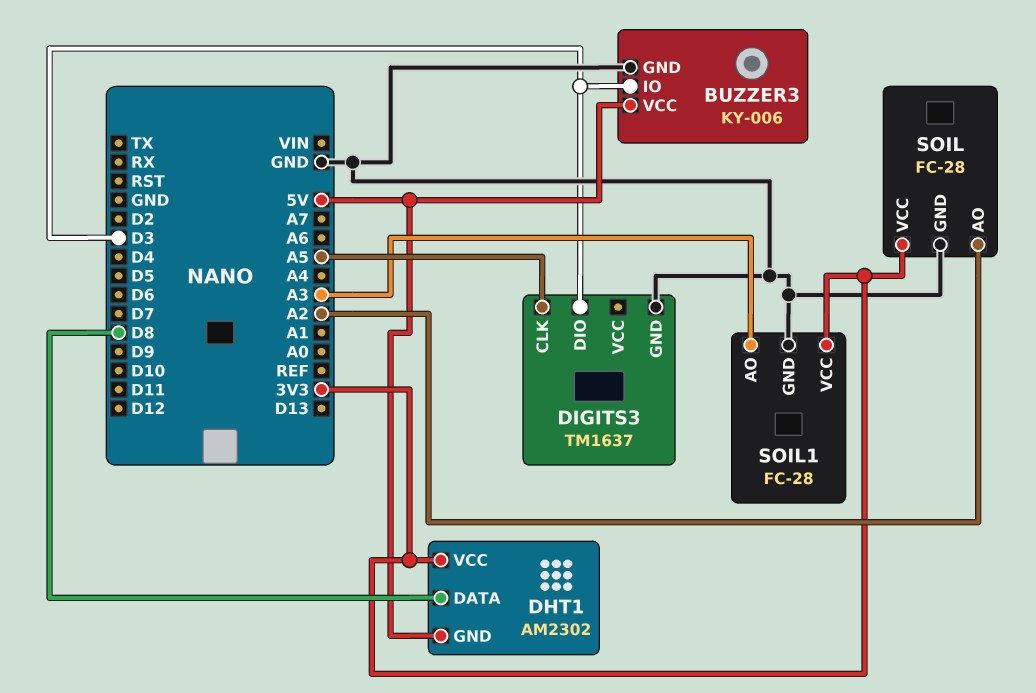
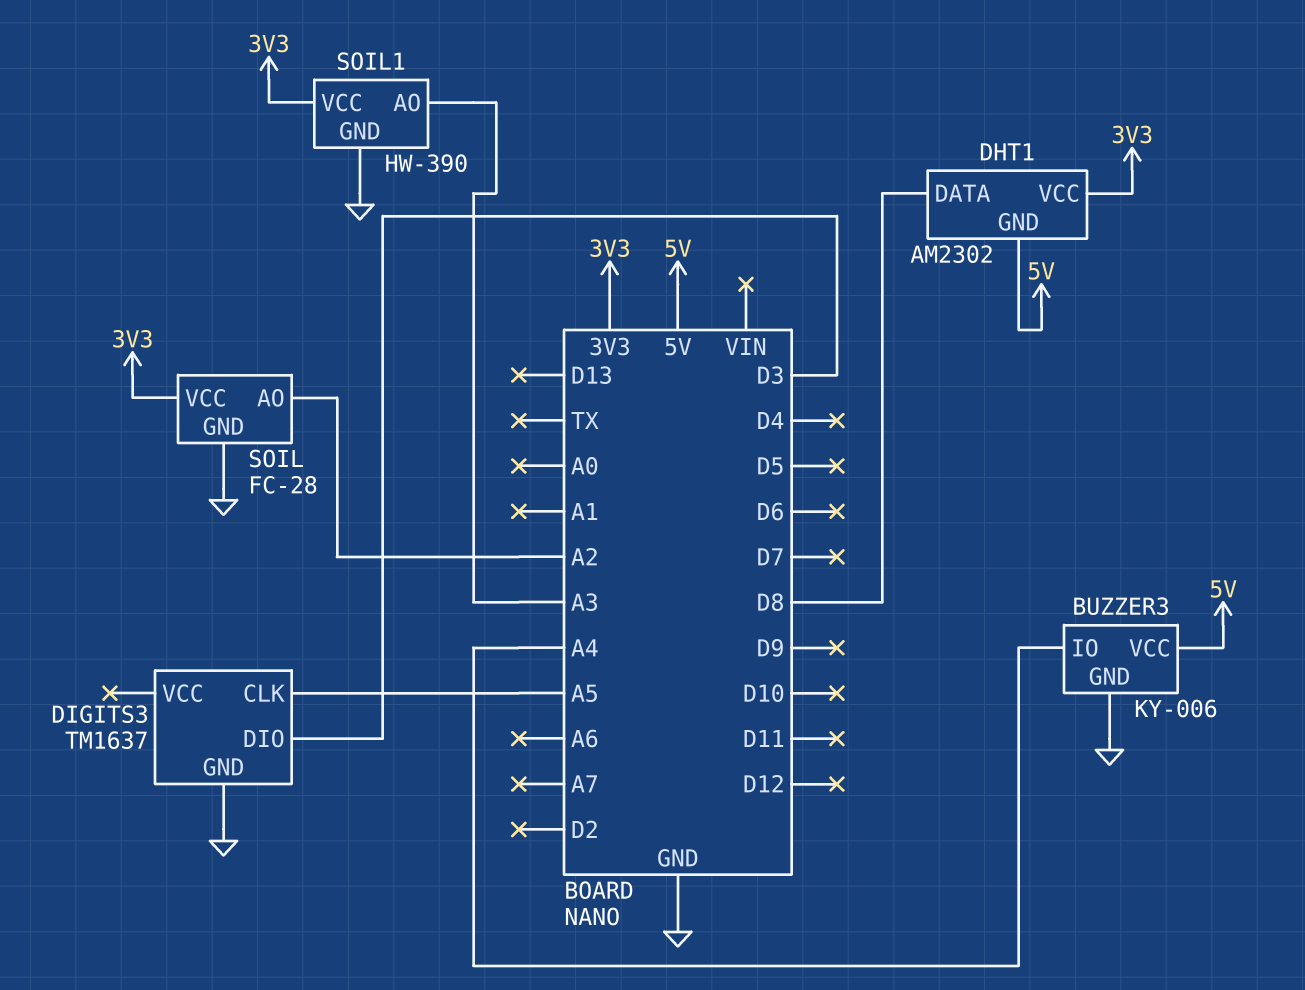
BUZZER3 pin IO: D3 -> A4
SOIL1: FC-28 -> HW-390

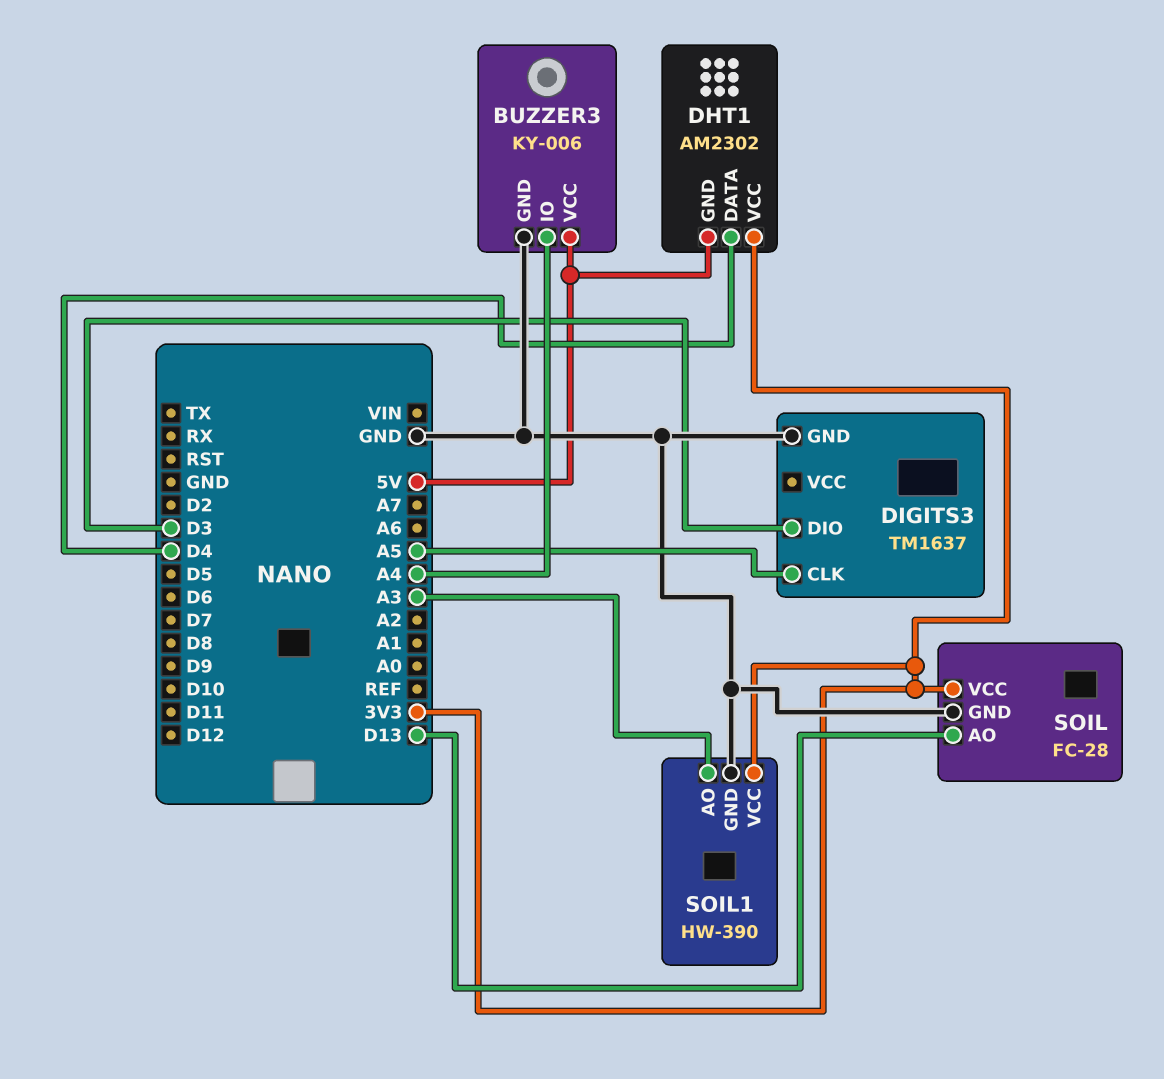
DHT1 pin DATA: D8 -> D4
SOIL pin AO: A2 -> D13

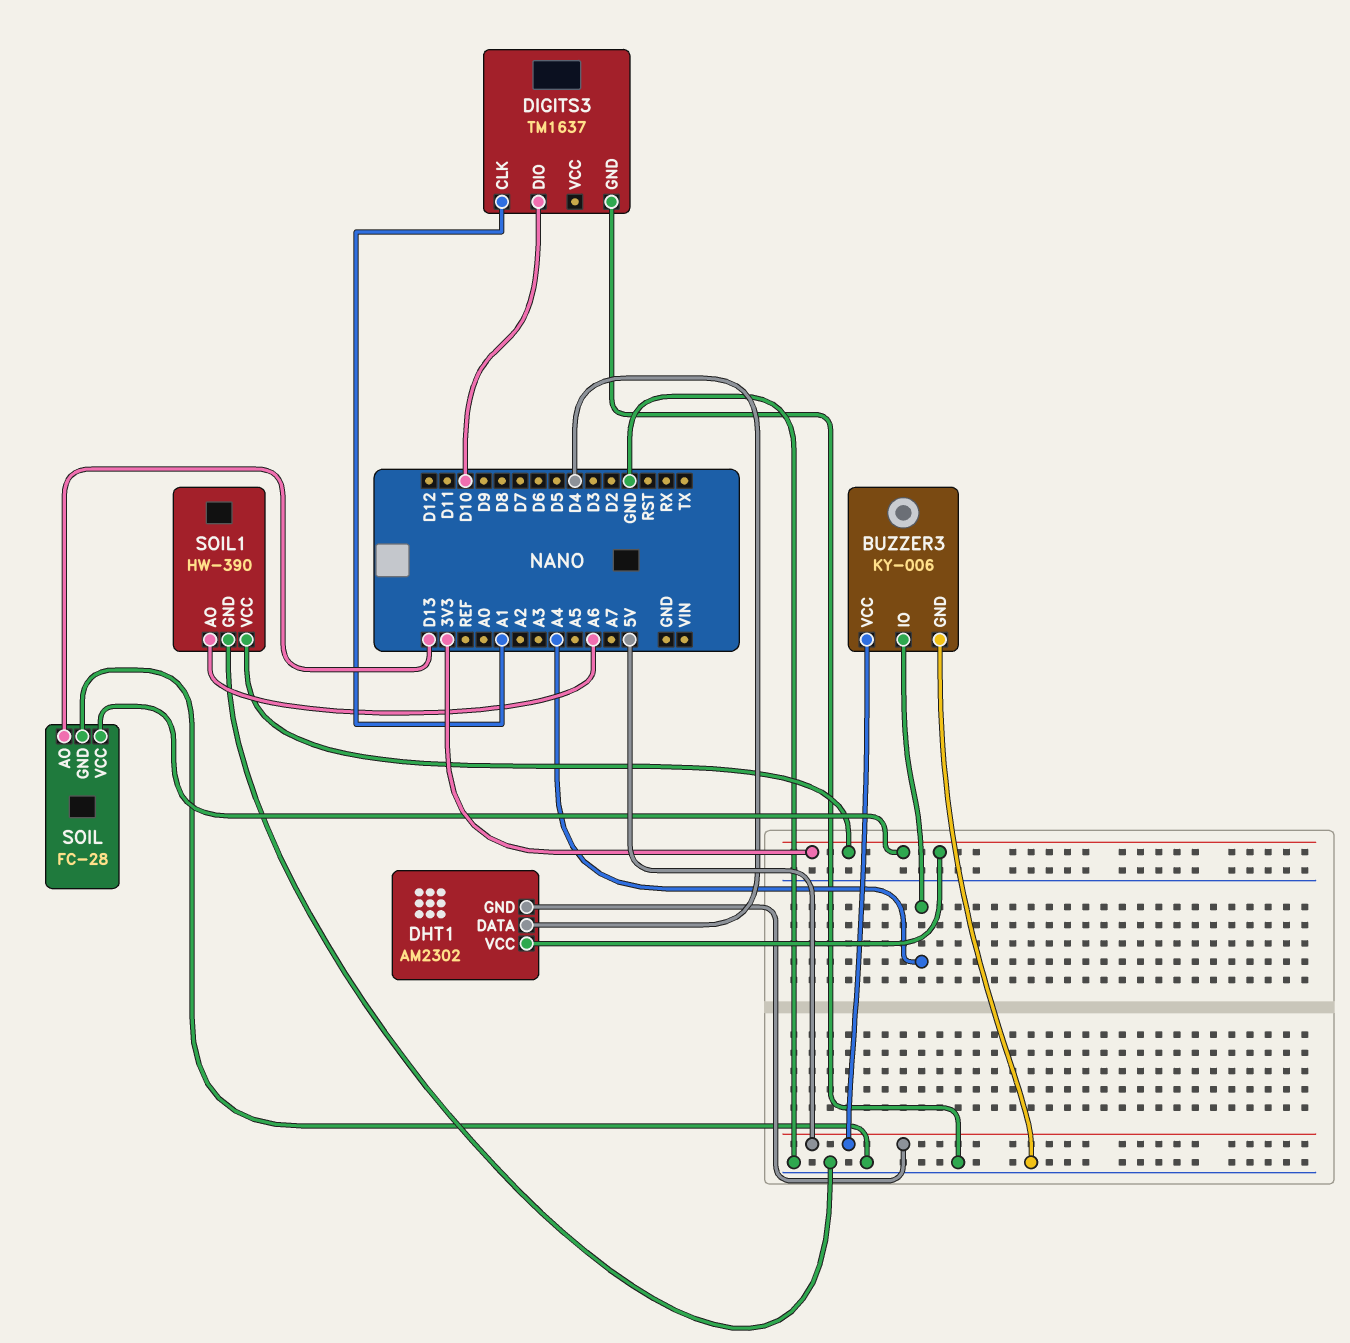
DIGITS3 pin CLK: A5 -> A1
DIGITS3 pin DIO: D3 -> D10
SOIL1 pin AO: A3 -> A6

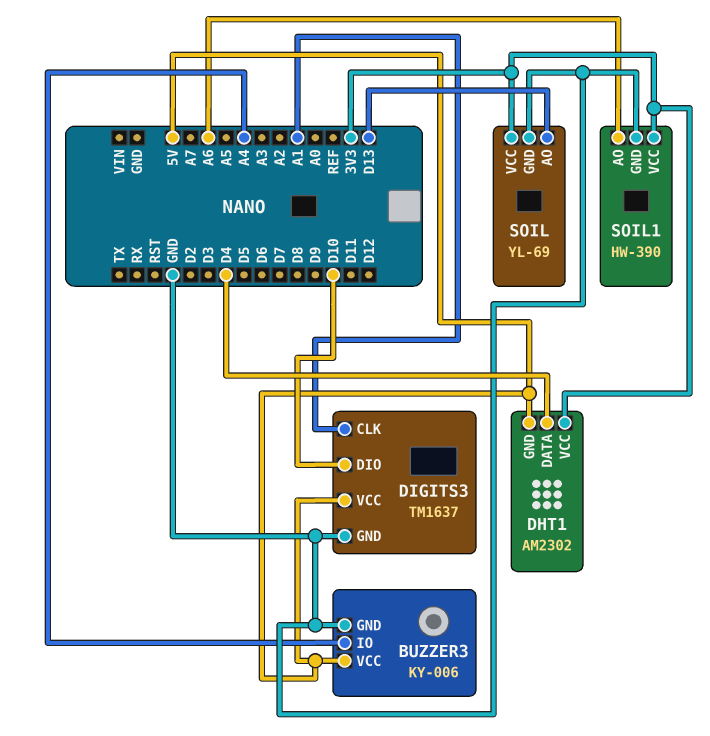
DIGITS3 pin VCC: none -> 5V
SOIL: FC-28 -> YL-69

